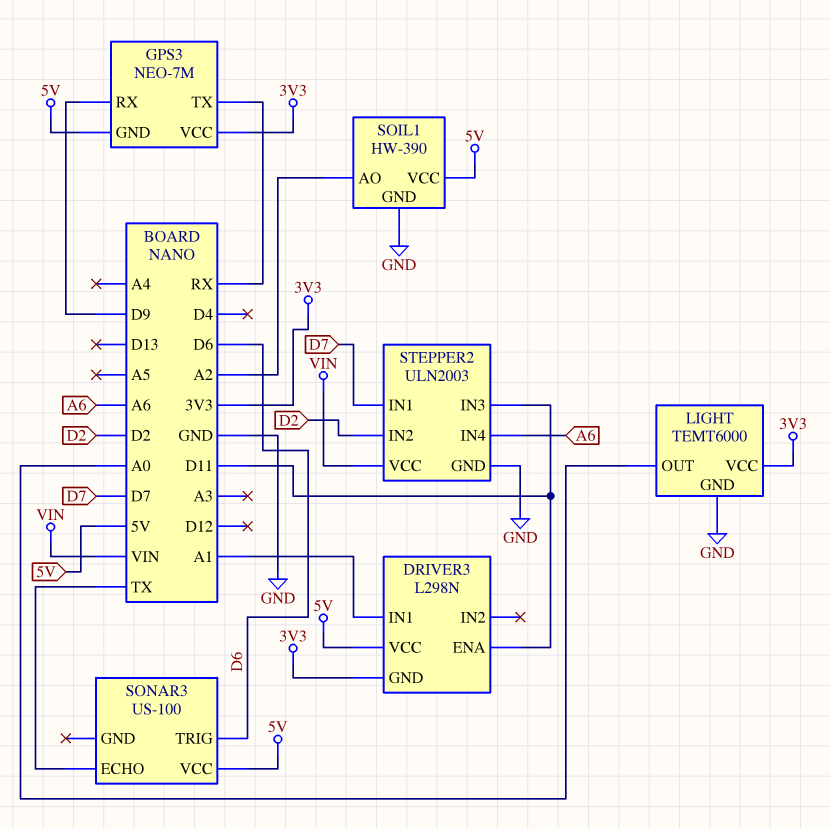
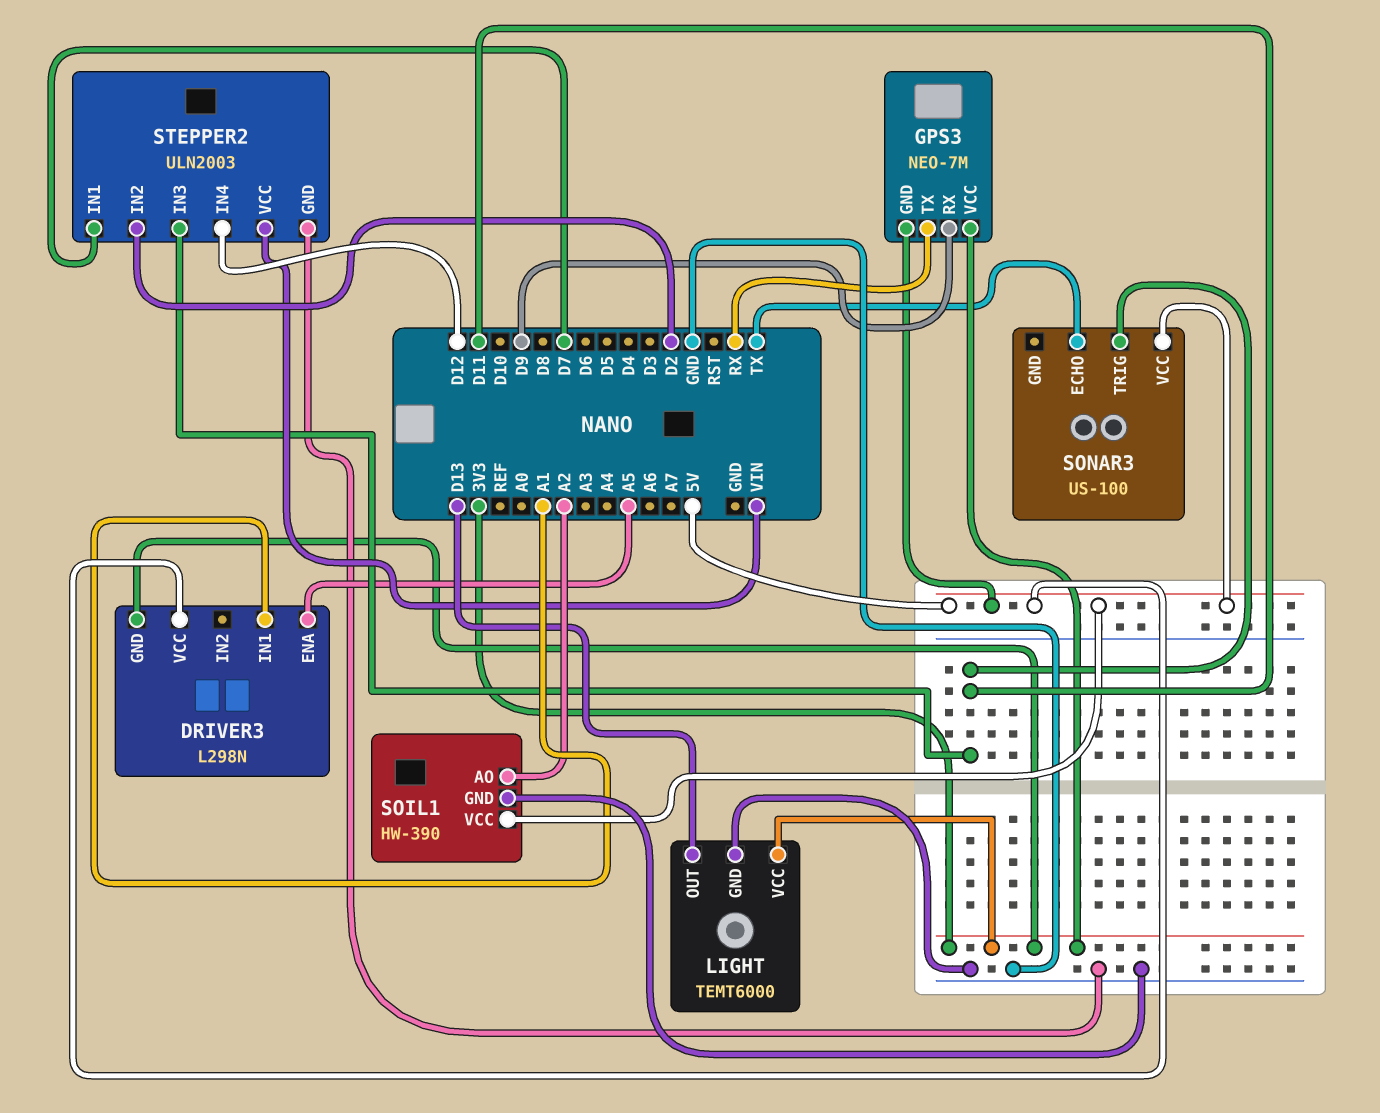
DRIVER3 pin ENA: D11 -> A5
LIGHT pin OUT: A0 -> D13
SONAR3 pin TRIG: D6 -> D11
STEPPER2 pin IN4: A6 -> D12

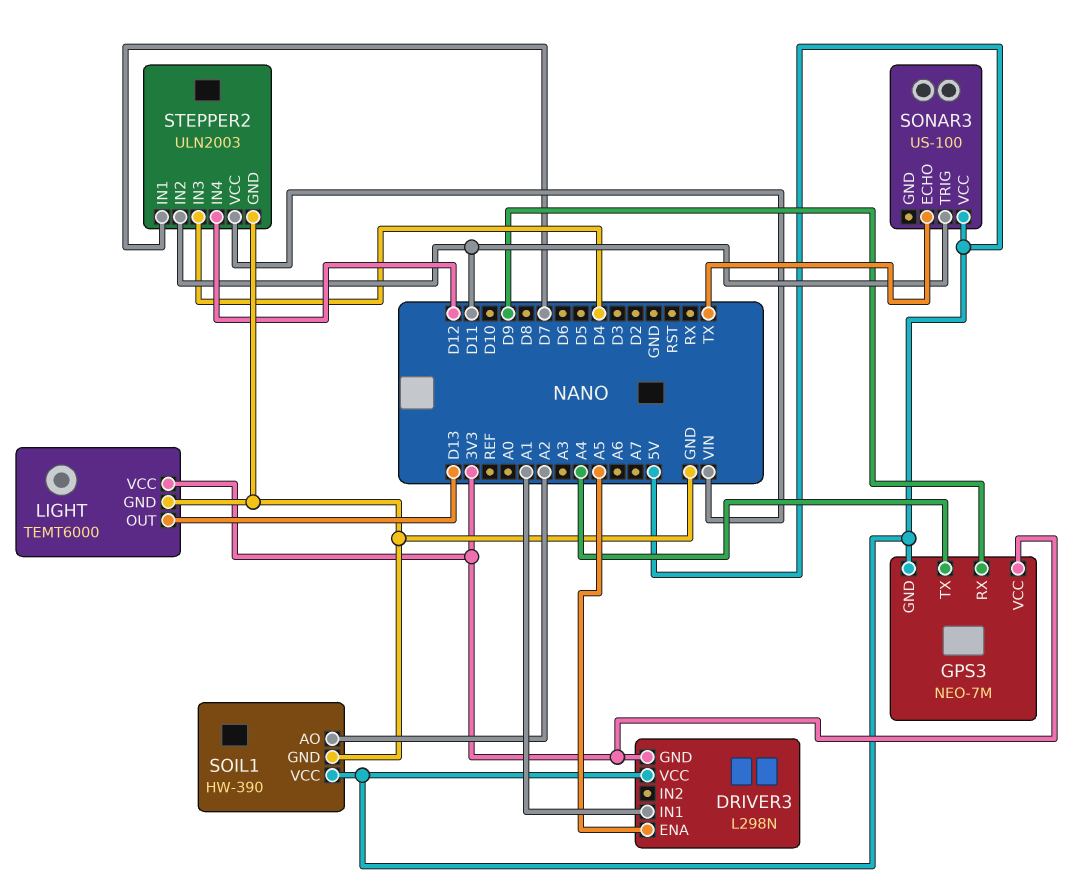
GPS3 pin TX: RX -> A4
STEPPER2 pin IN2: D2 -> D11
STEPPER2 pin IN3: D11 -> D4

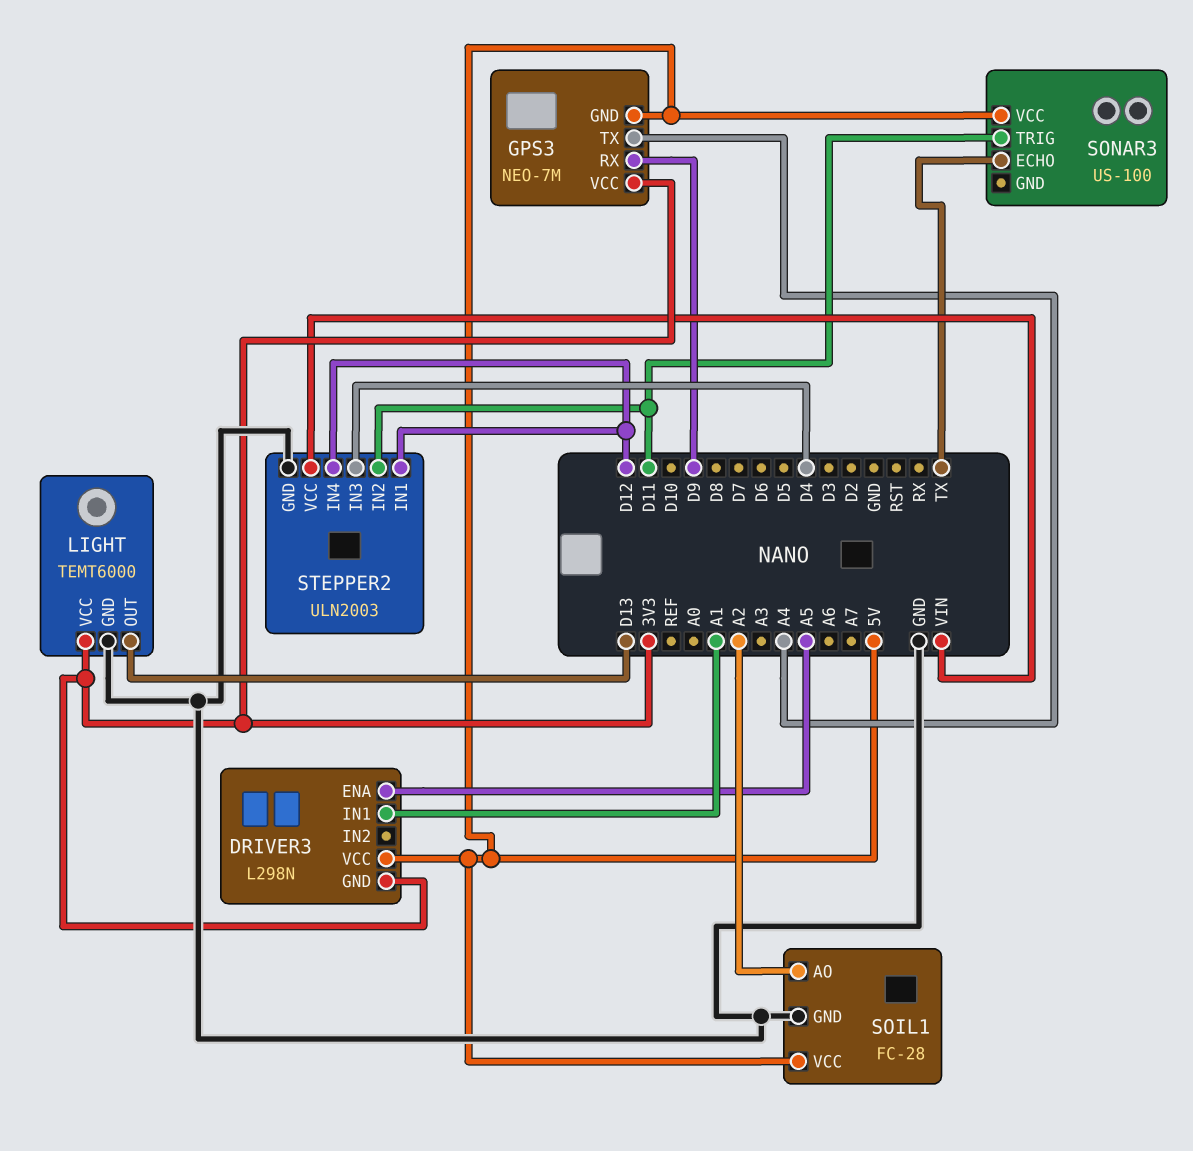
SOIL1: HW-390 -> FC-28
STEPPER2 pin IN1: D7 -> D12

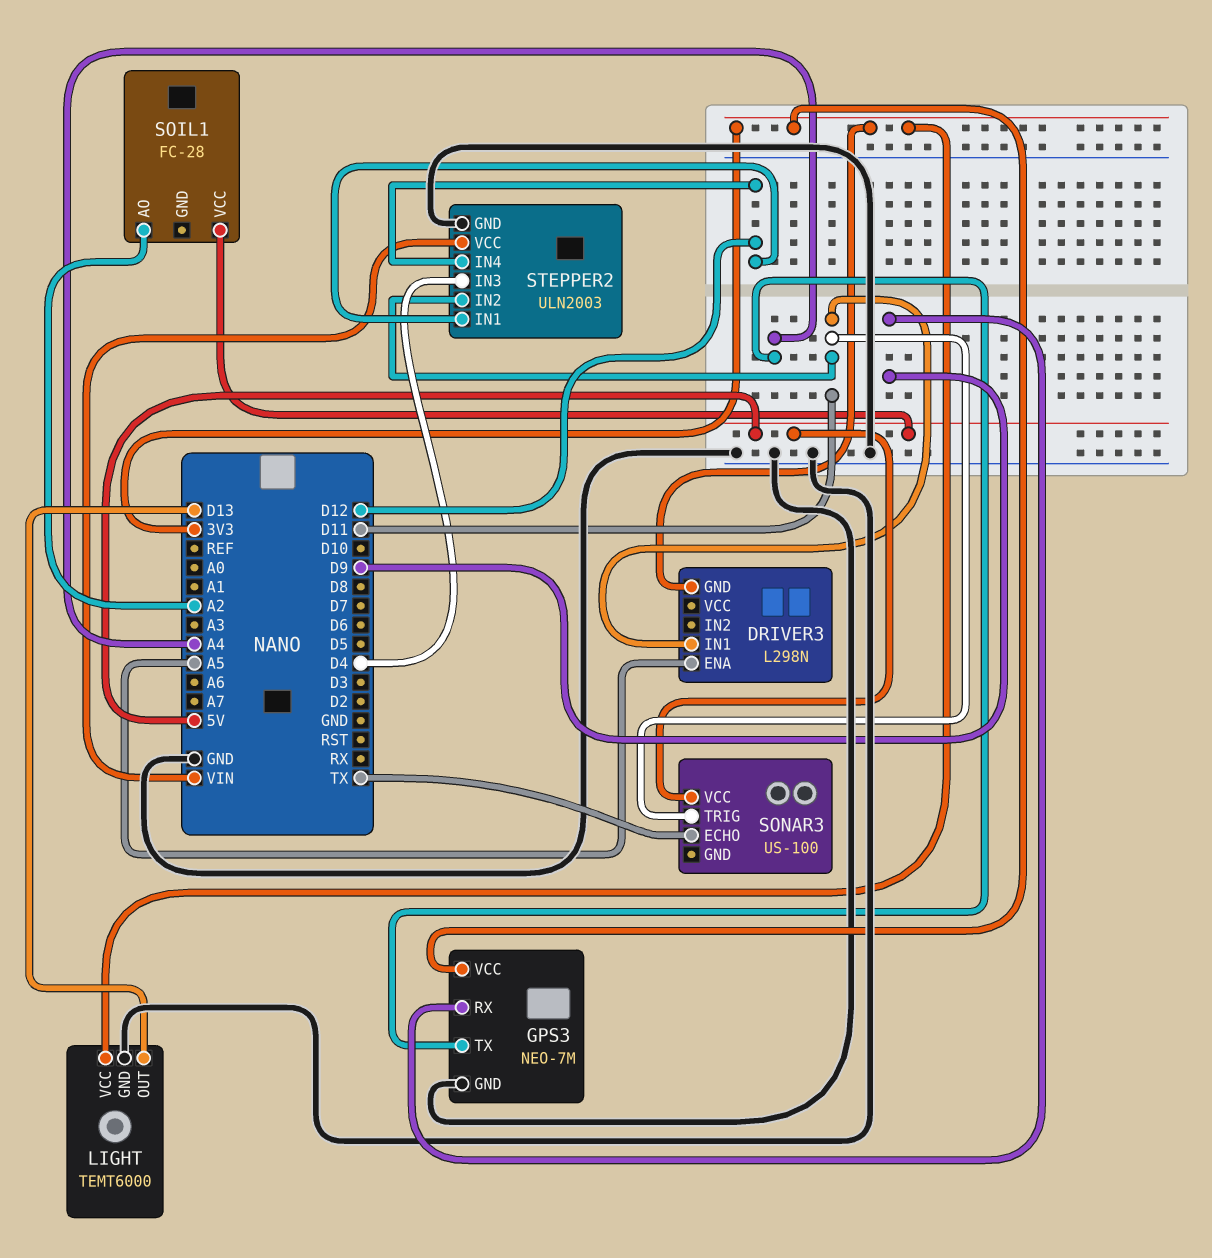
DRIVER3 pin IN1: A1 -> D11
DRIVER3 pin VCC: 5V -> none
GPS3 pin GND: 5V -> GND
SOIL1 pin GND: GND -> none

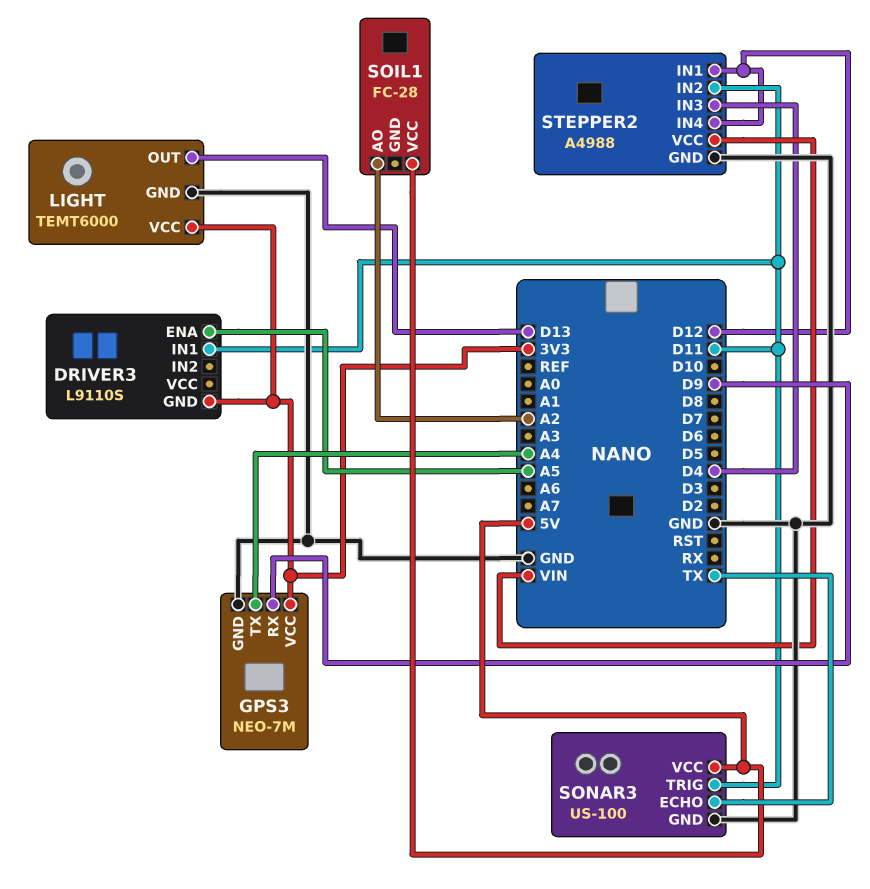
DRIVER3: L298N -> L9110S
SONAR3 pin GND: none -> GND
STEPPER2: ULN2003 -> A4988

